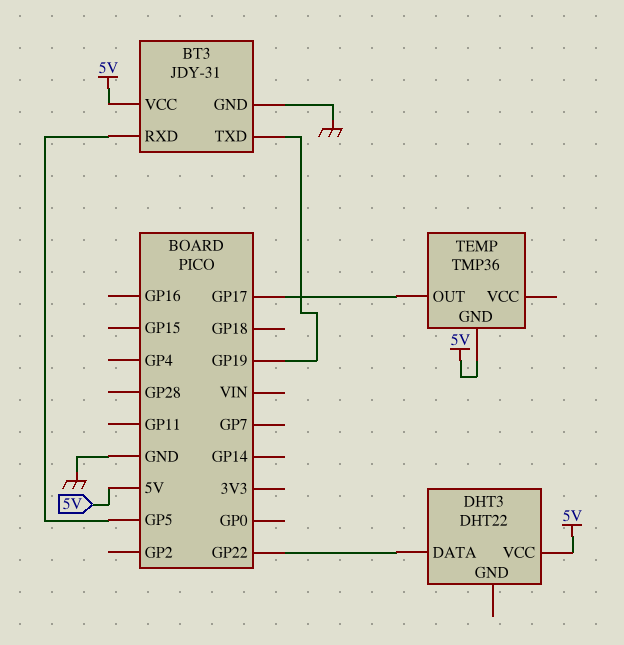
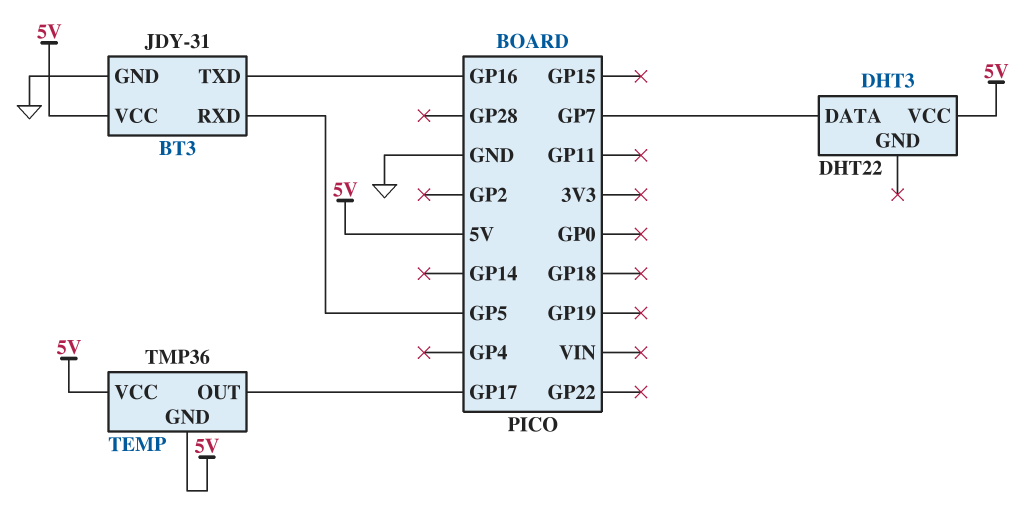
BT3 pin TXD: GP19 -> GP16
DHT3 pin DATA: GP22 -> GP7
TEMP pin VCC: none -> 5V

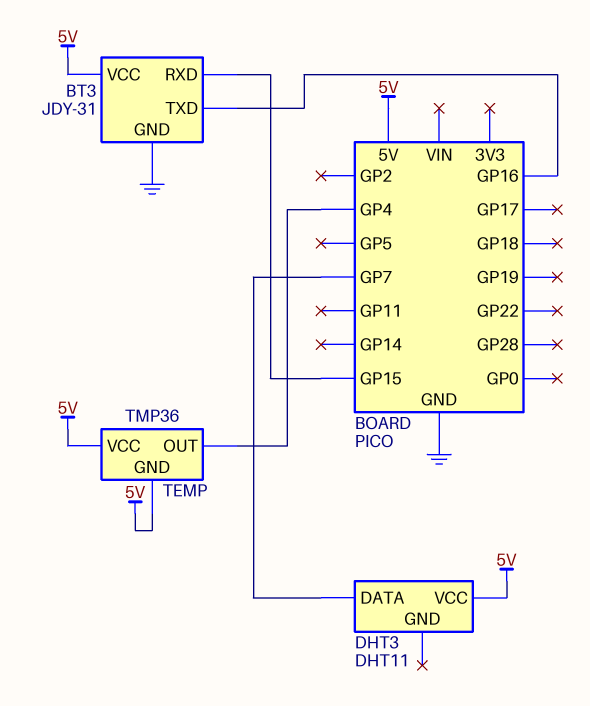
BT3 pin RXD: GP5 -> GP15
DHT3: DHT22 -> DHT11
TEMP pin OUT: GP17 -> GP4

